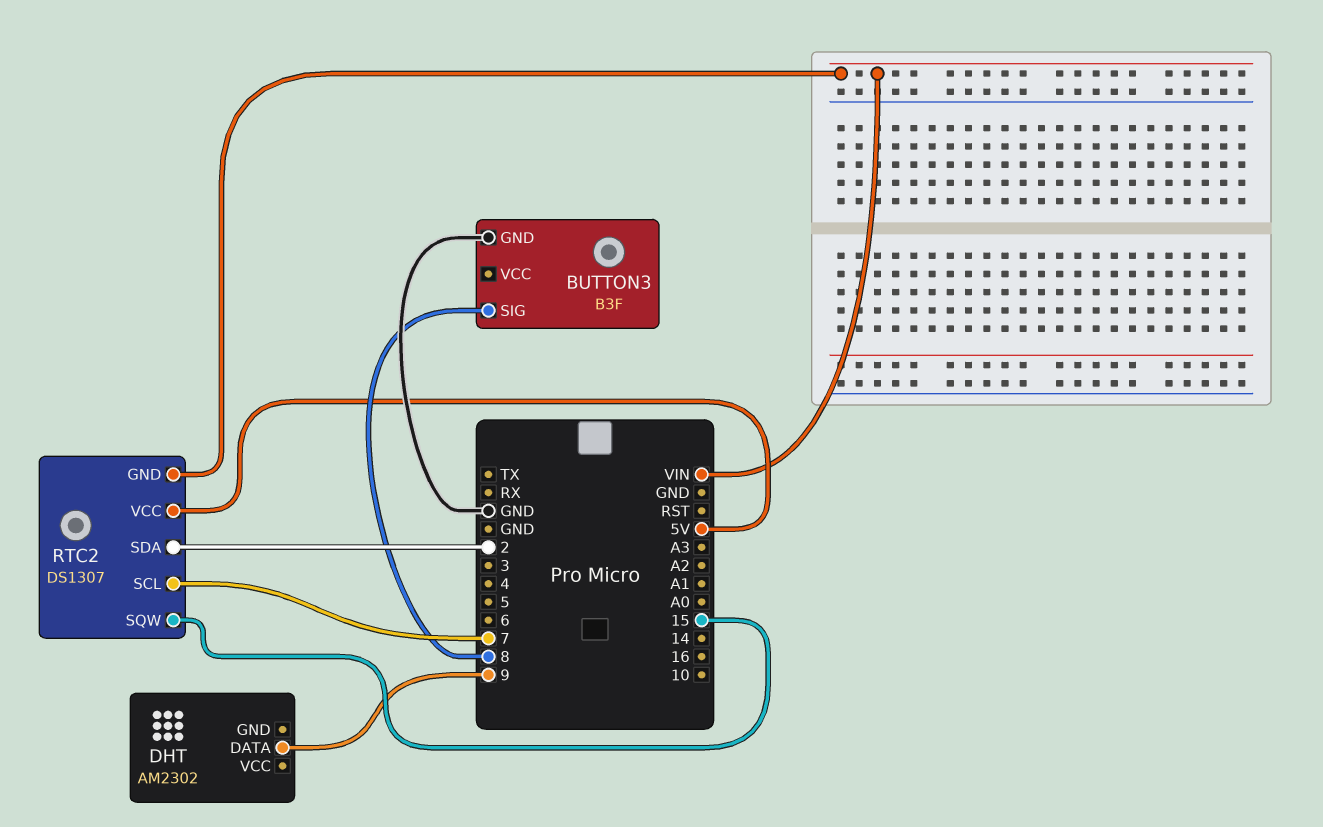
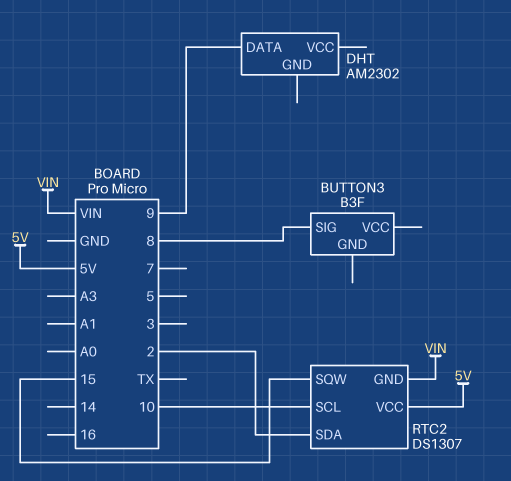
BUTTON3 pin GND: GND -> none
RTC2 pin SCL: 7 -> 10

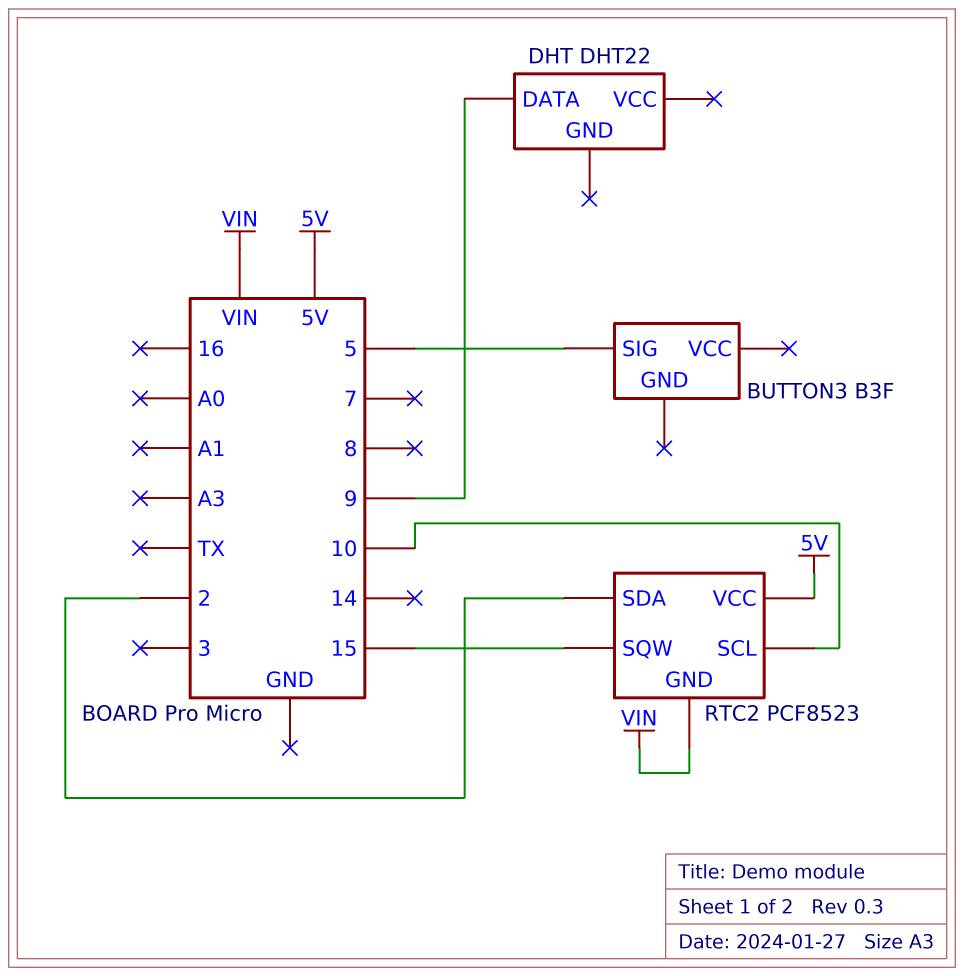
BUTTON3 pin SIG: 8 -> 5
DHT: AM2302 -> DHT22
RTC2: DS1307 -> PCF8523

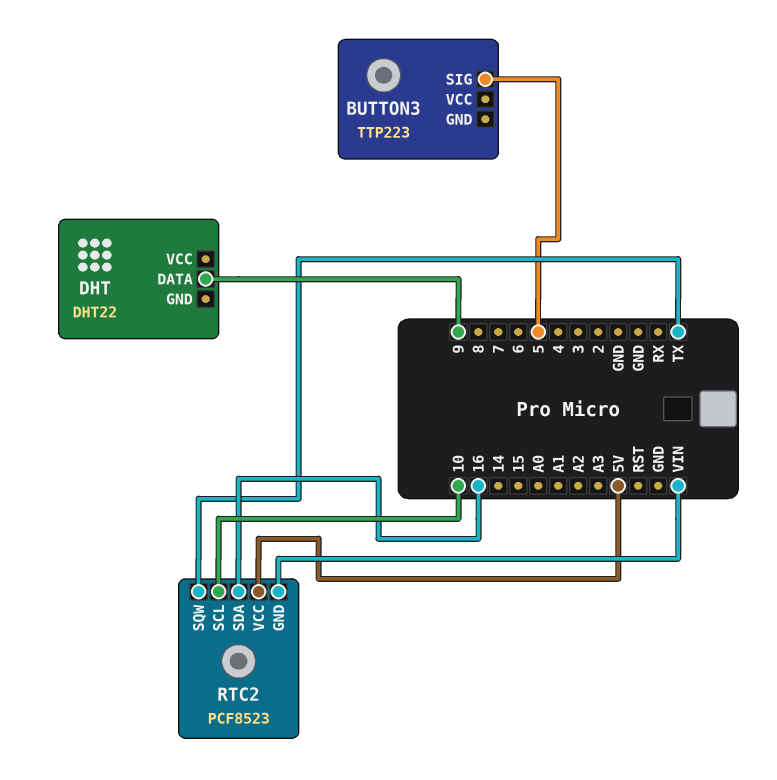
BUTTON3: B3F -> TTP223
RTC2 pin SDA: 2 -> 16
RTC2 pin SQW: 15 -> TX

